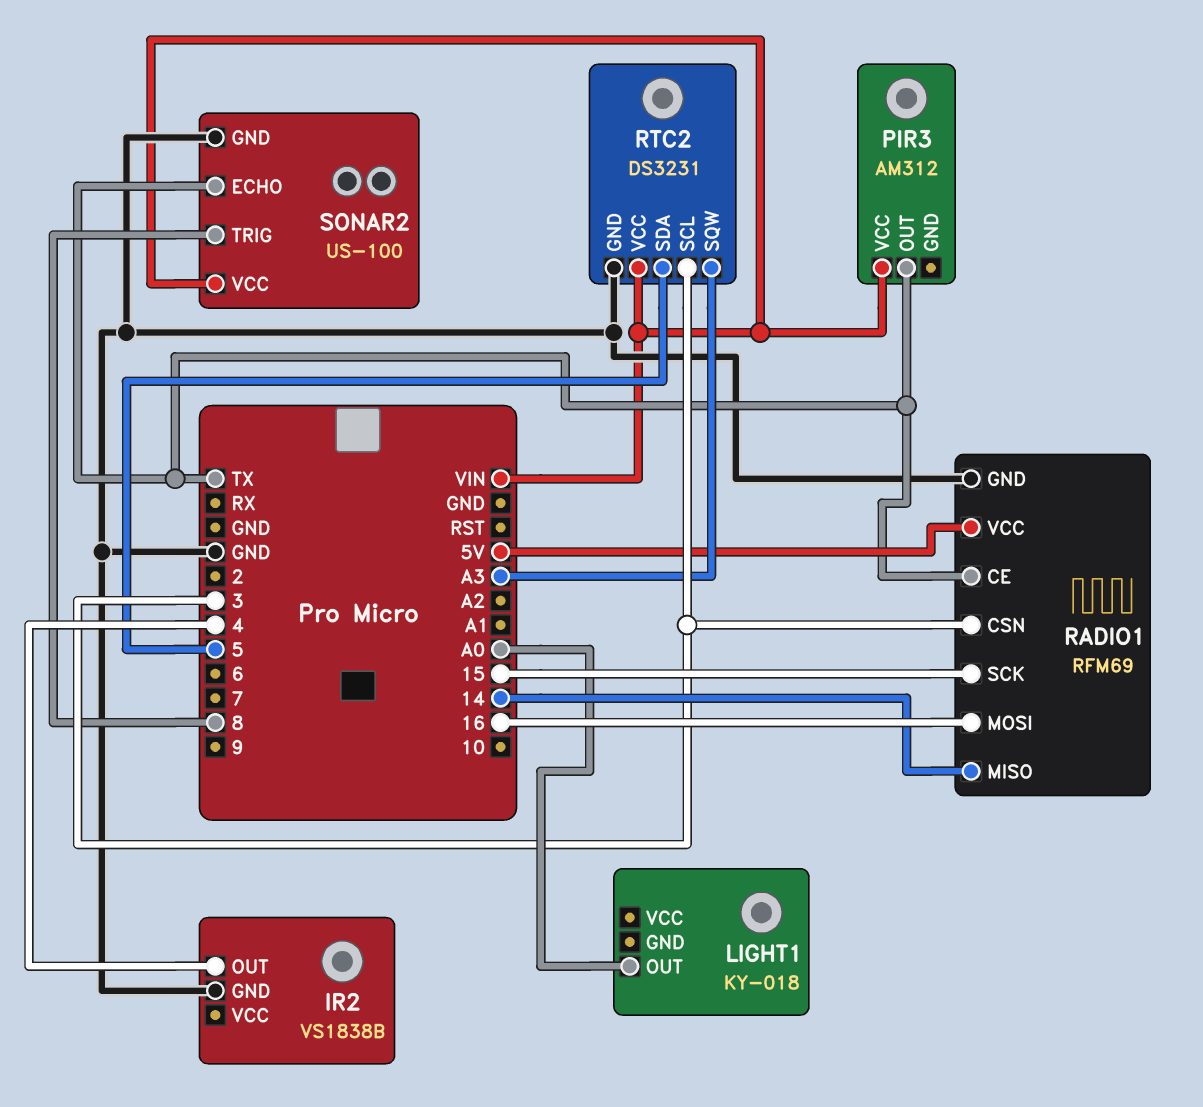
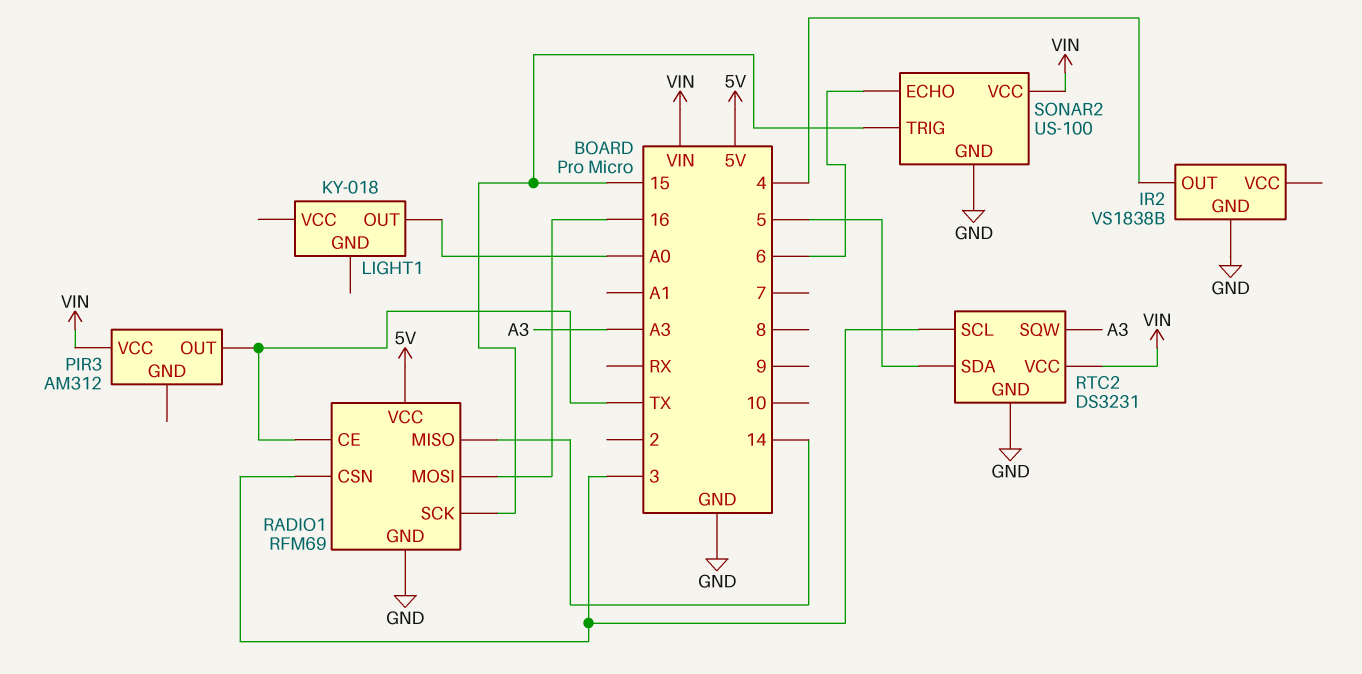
SONAR2 pin ECHO: TX -> 6
SONAR2 pin TRIG: 8 -> 15

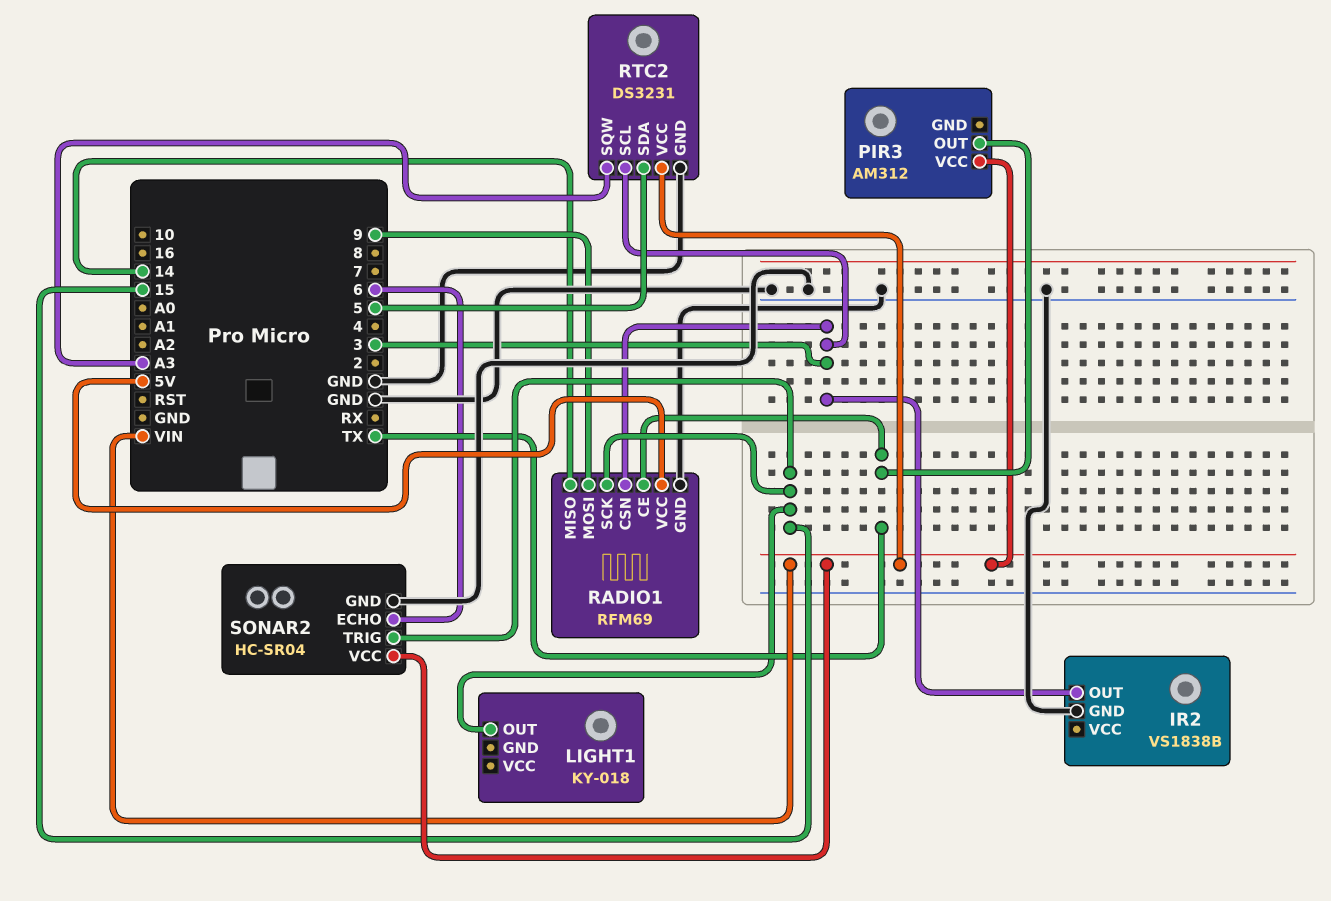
IR2 pin OUT: 4 -> 3
LIGHT1 pin OUT: A0 -> 15
RADIO1 pin MOSI: 16 -> 9
SONAR2: US-100 -> HC-SR04

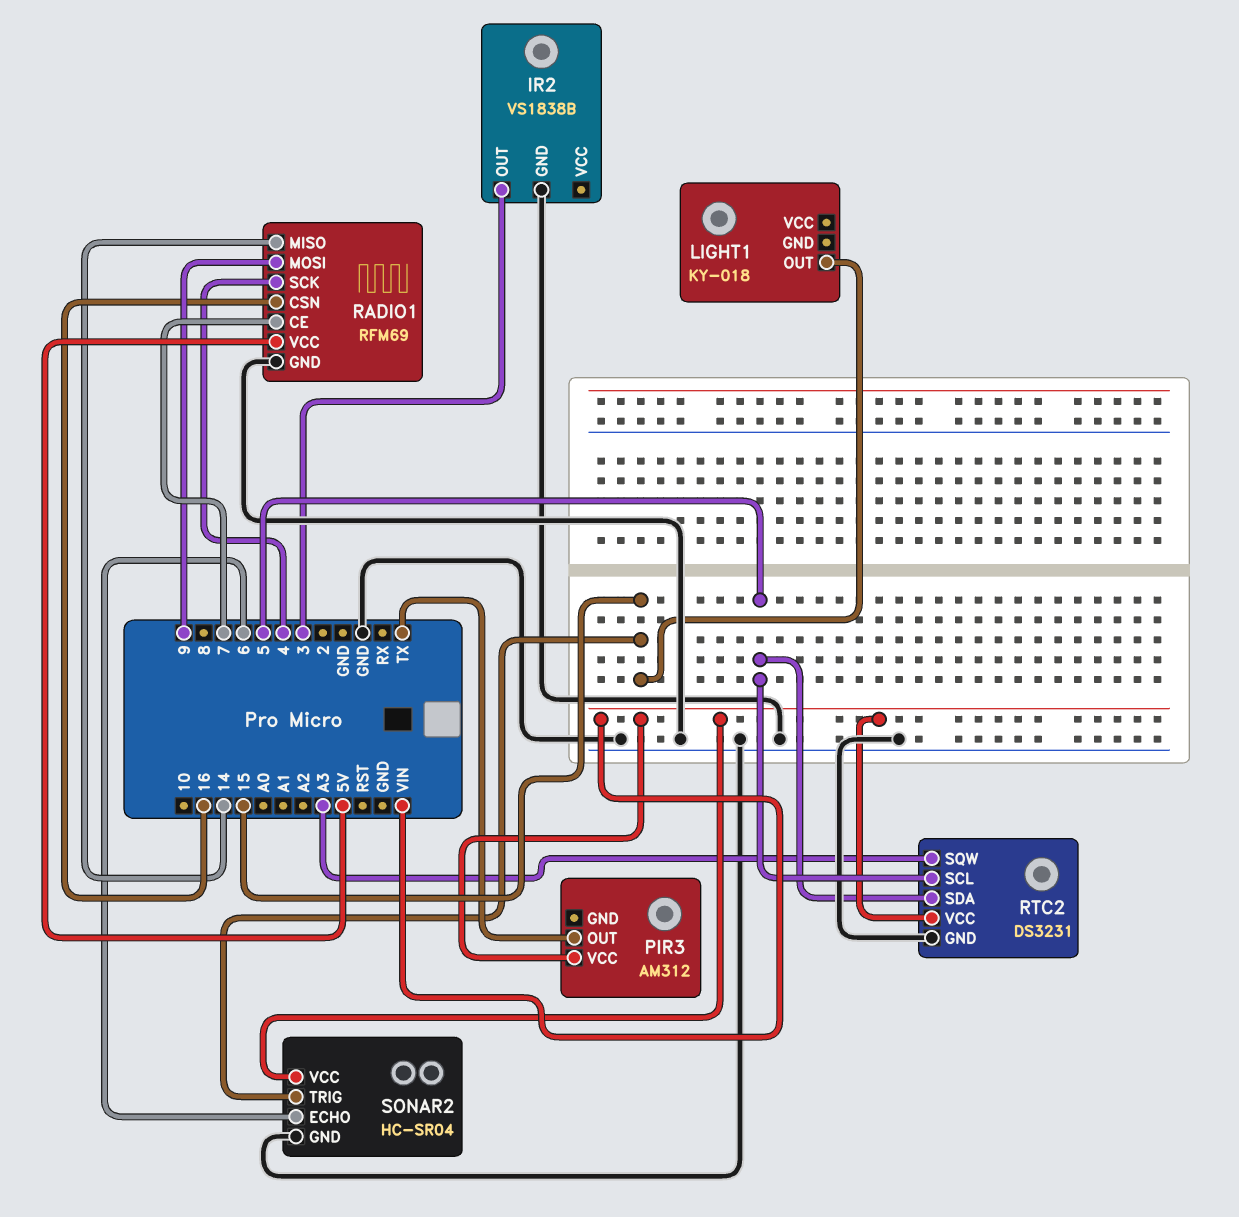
RADIO1 pin CE: TX -> 7
RADIO1 pin CSN: 3 -> 16
RADIO1 pin SCK: 15 -> 4
RTC2 pin SCL: 3 -> 5

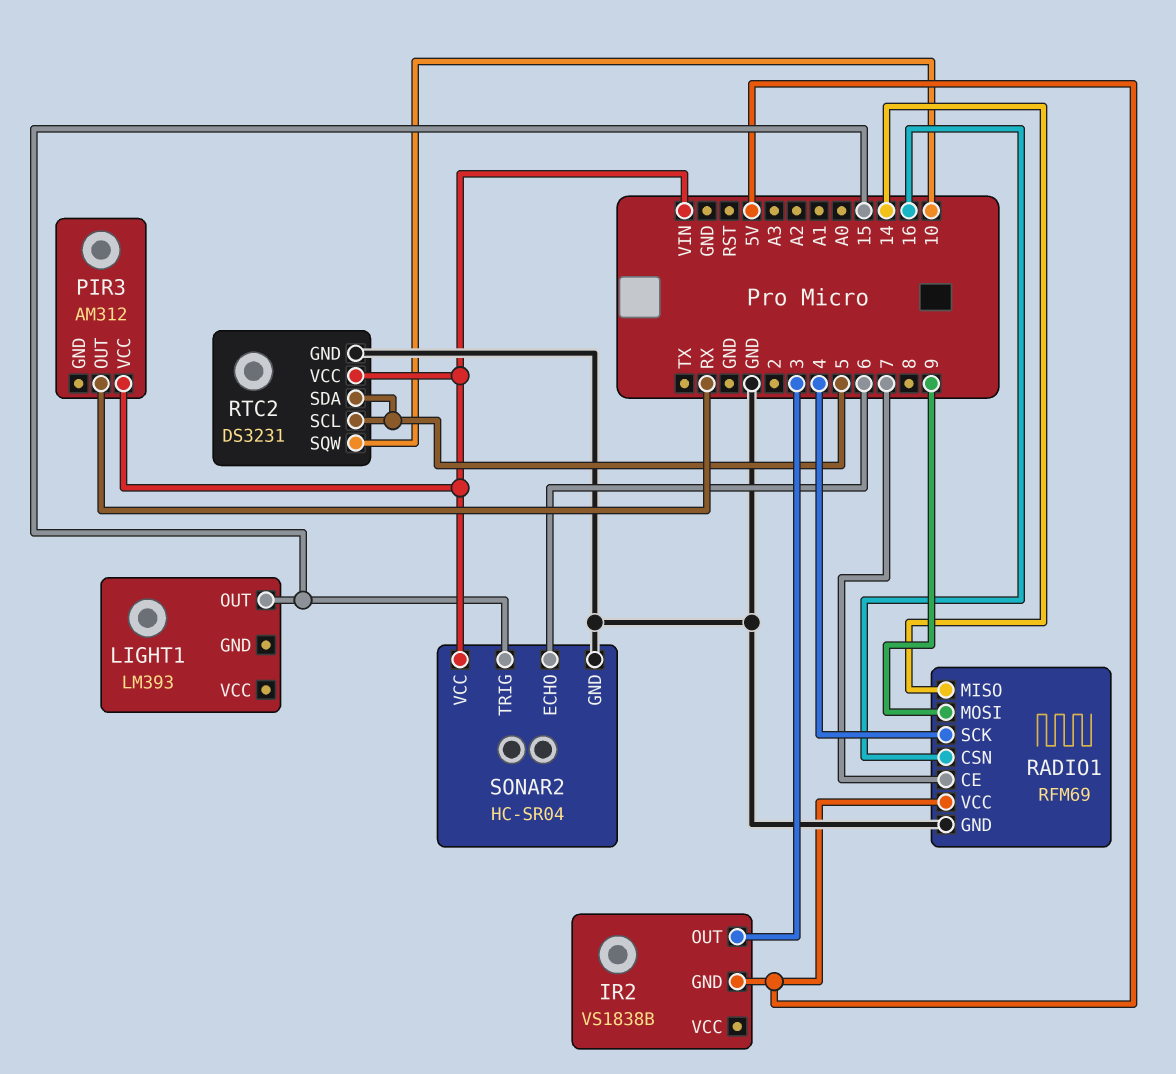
IR2 pin GND: GND -> 5V
LIGHT1: KY-018 -> LM393
PIR3 pin OUT: TX -> RX
RTC2 pin SQW: A3 -> 10

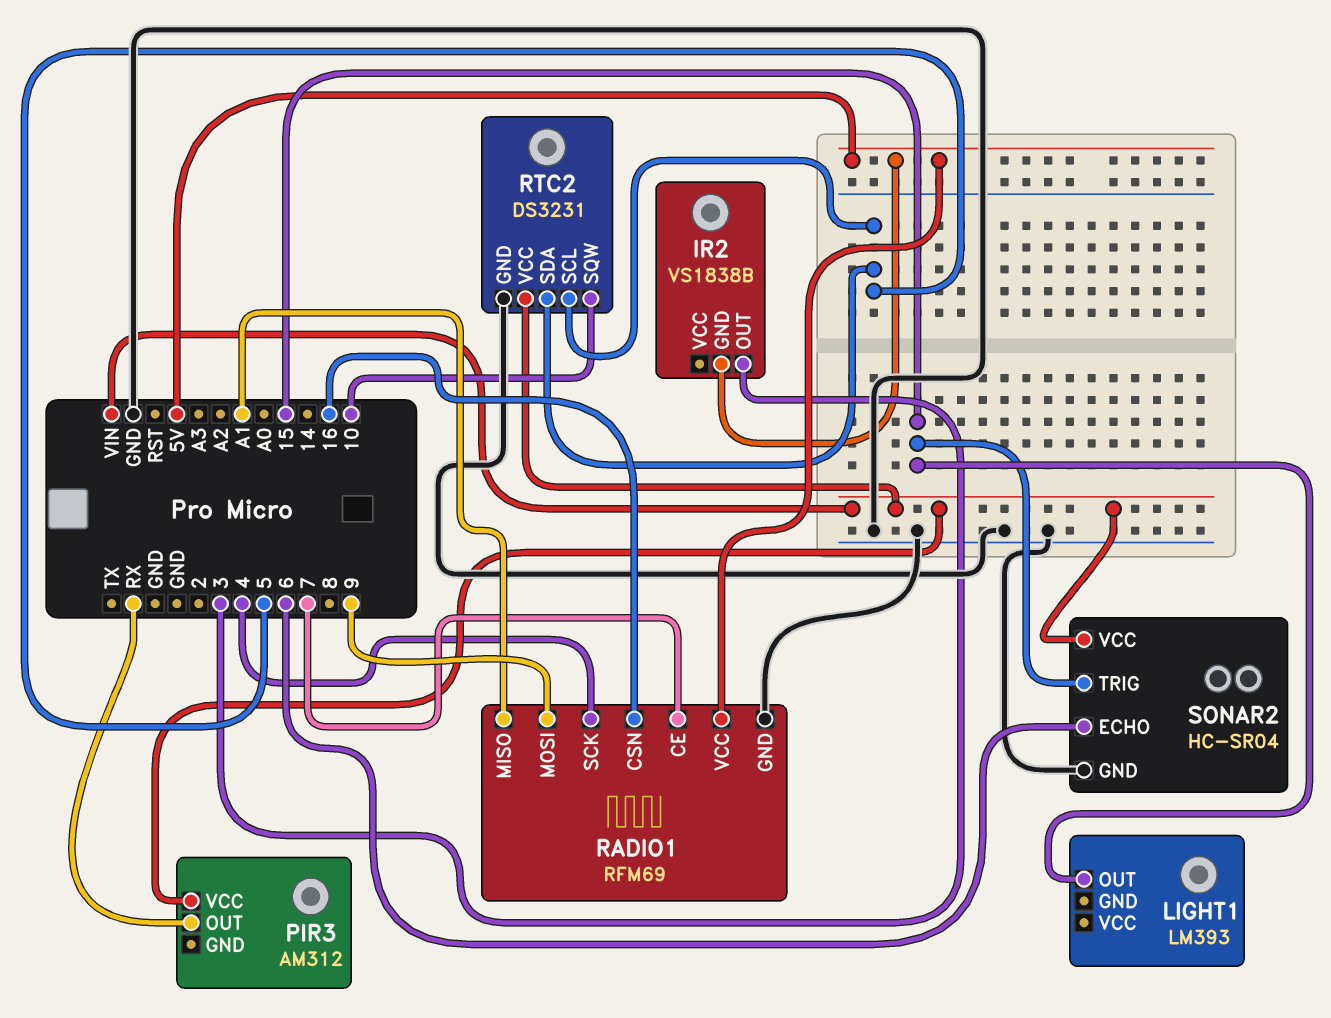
RADIO1 pin MISO: 14 -> A1

